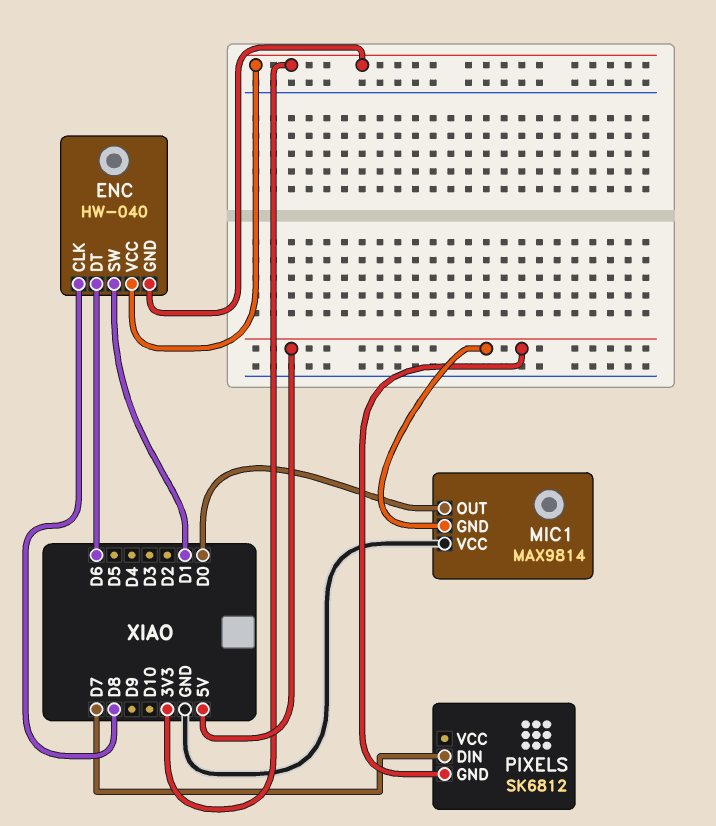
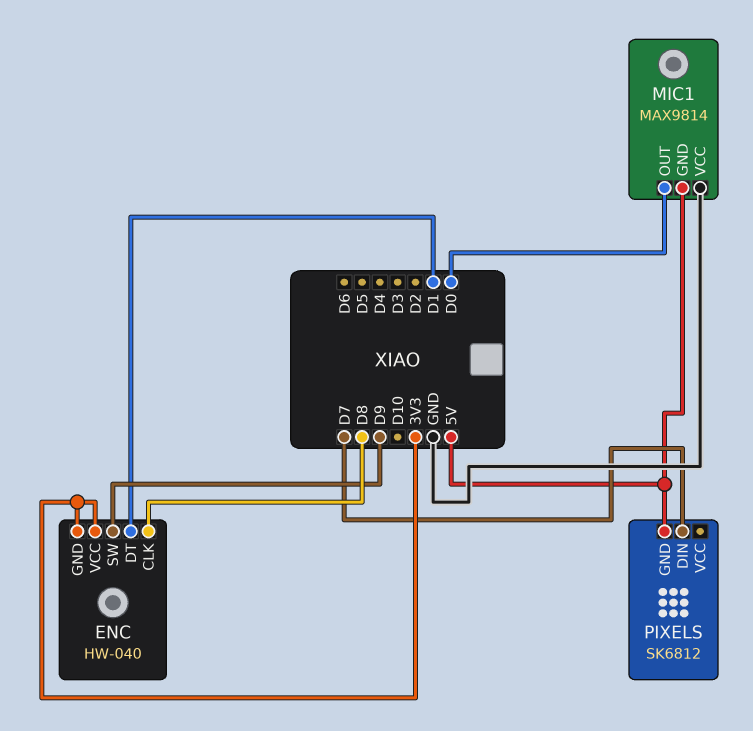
ENC pin DT: D6 -> D1
ENC pin SW: D1 -> D9

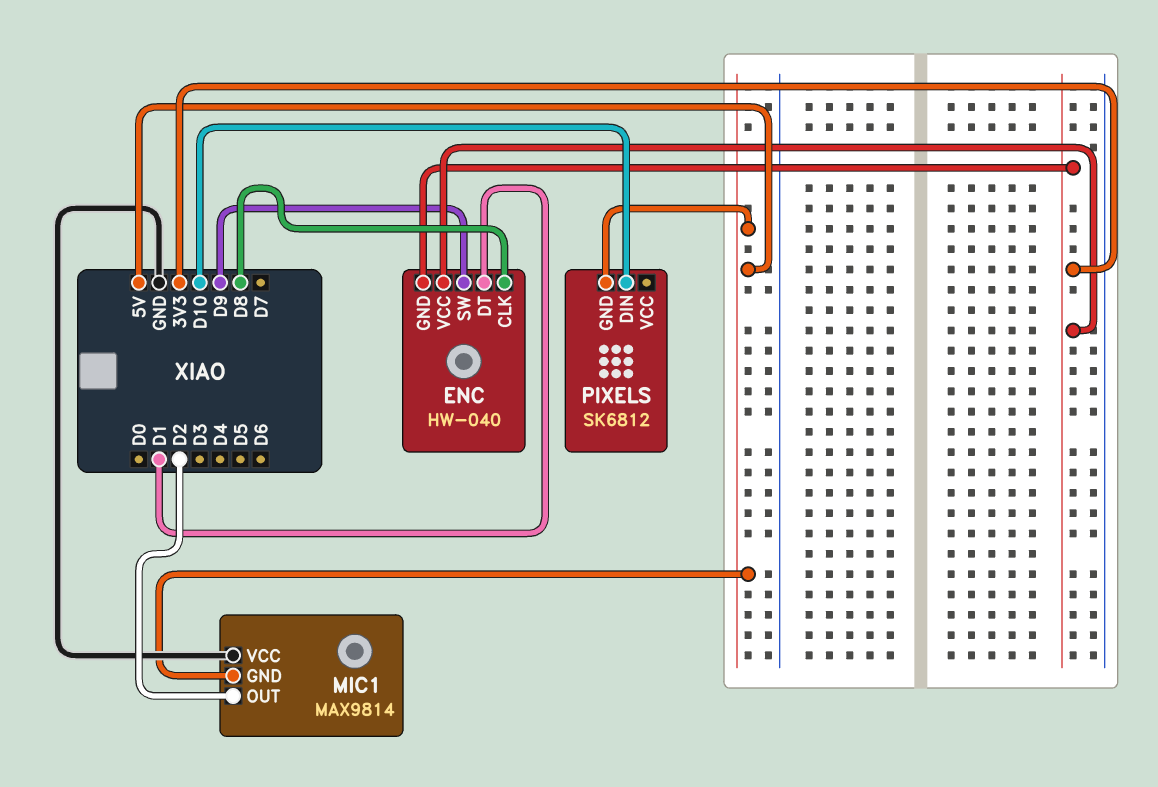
MIC1 pin OUT: D0 -> D2
PIXELS pin DIN: D7 -> D10

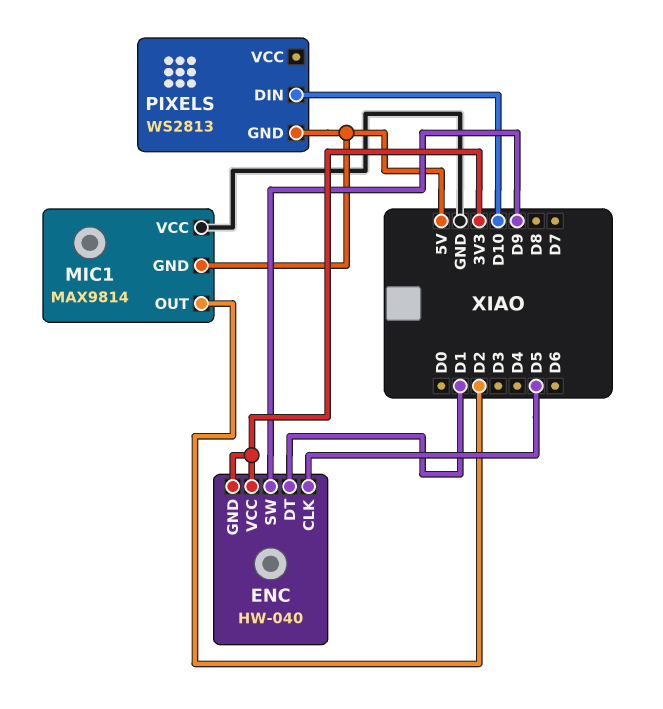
ENC pin CLK: D8 -> D5
PIXELS: SK6812 -> WS2813

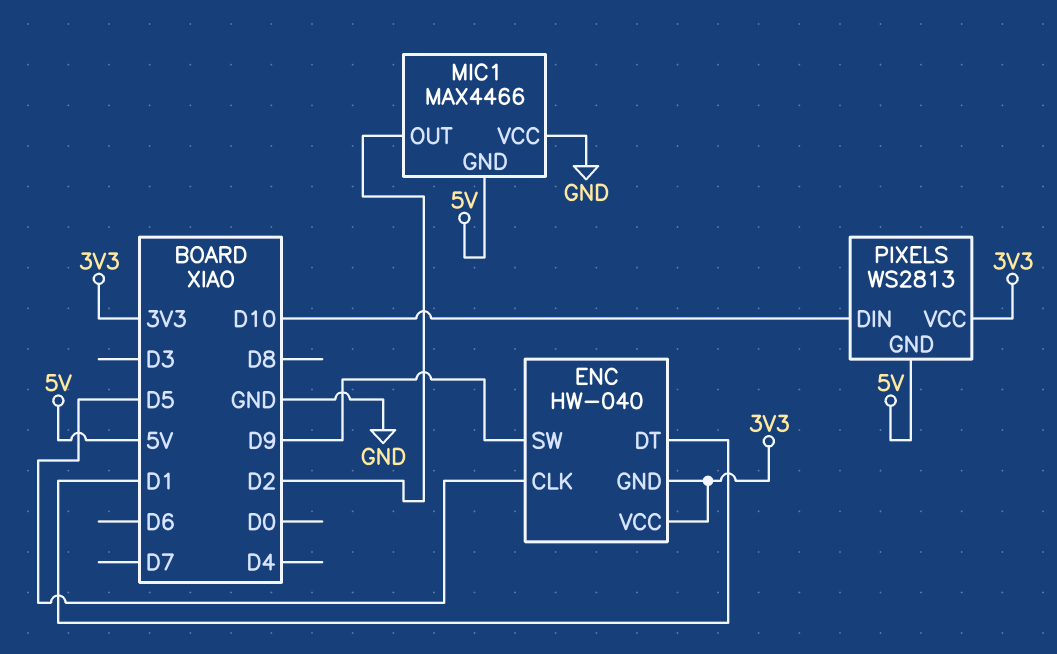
MIC1: MAX9814 -> MAX4466
PIXELS pin VCC: none -> 3V3

